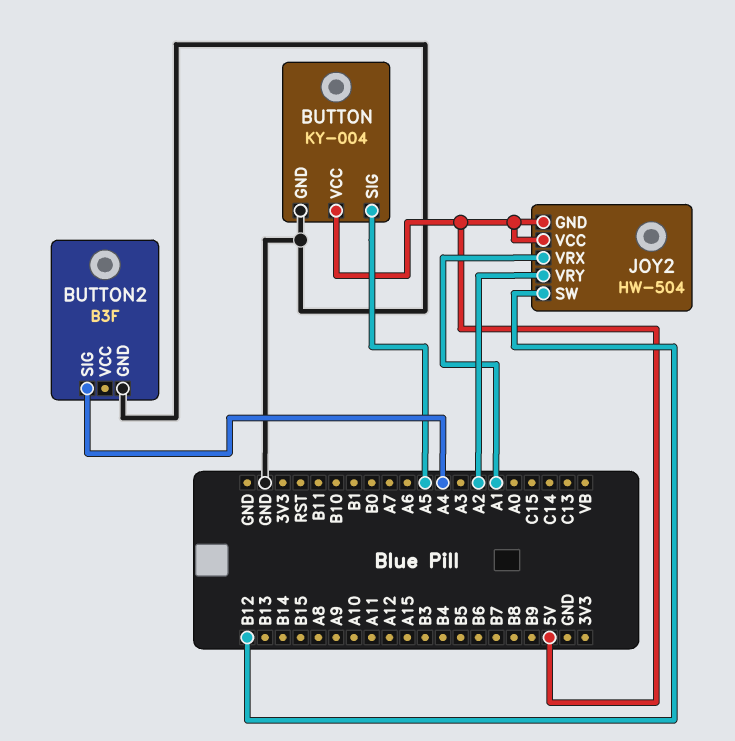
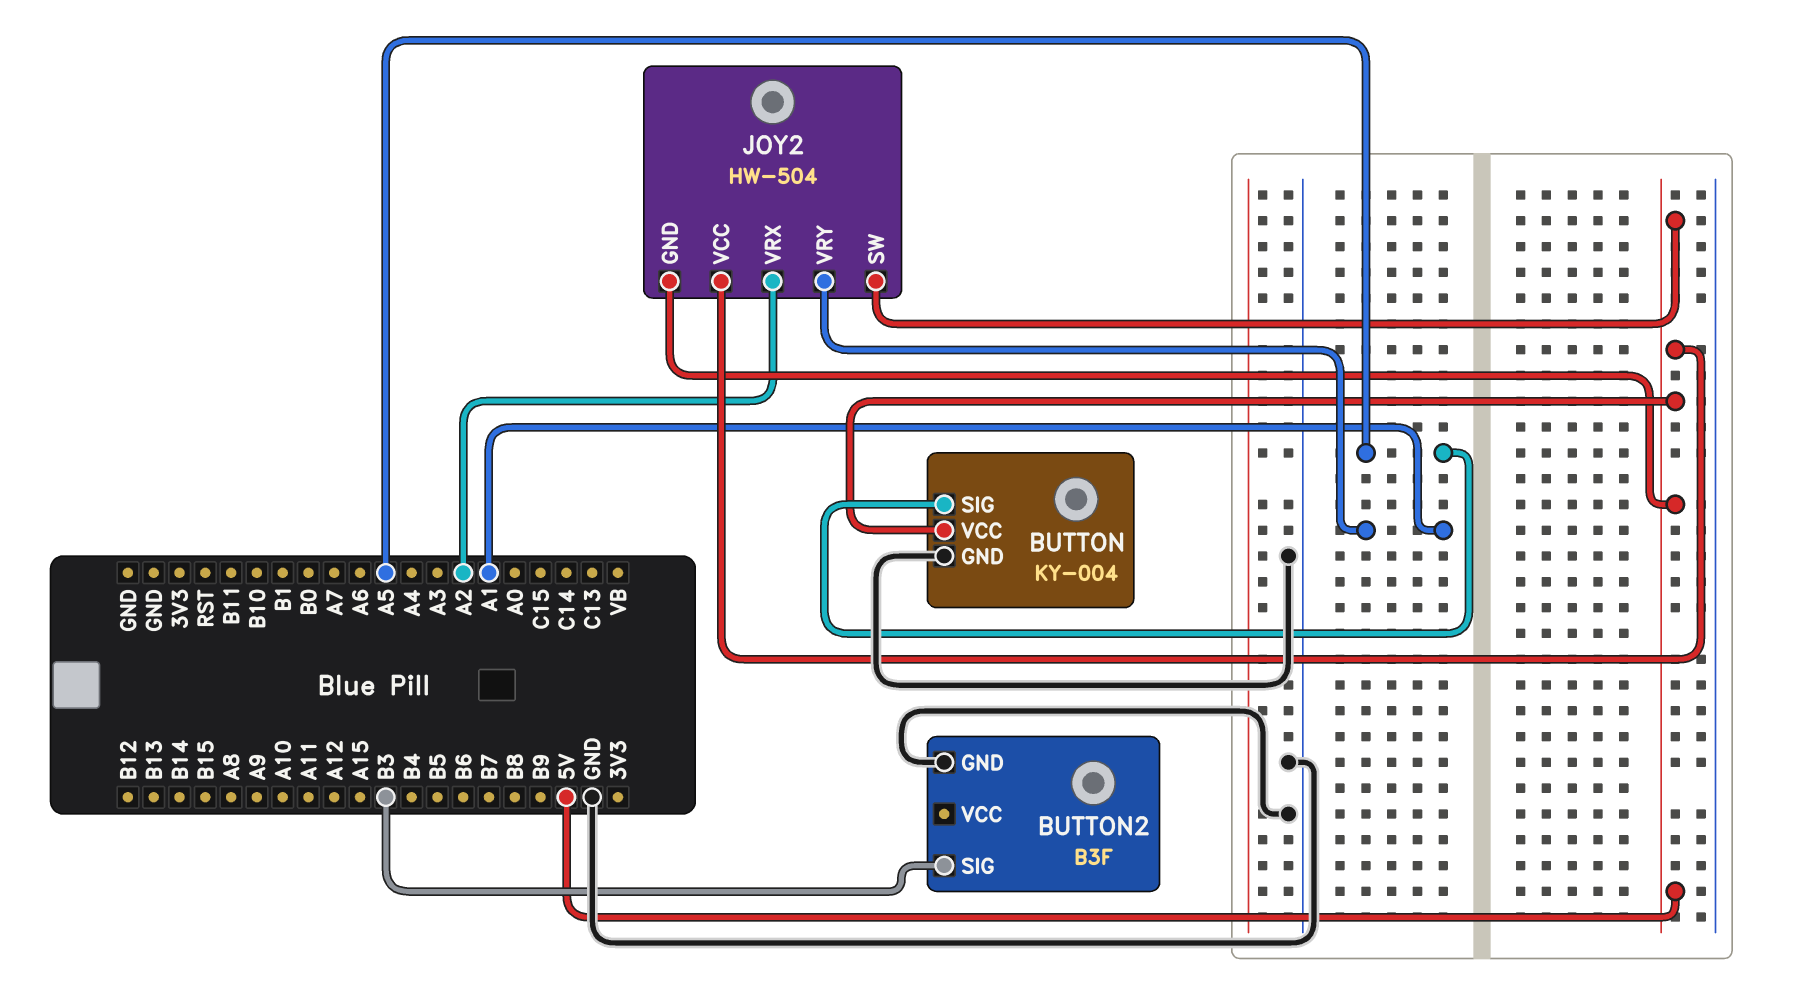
BUTTON2 pin SIG: A4 -> B3
JOY2 pin SW: B12 -> 5V
JOY2 pin VRX: A1 -> A2
JOY2 pin VRY: A2 -> A1

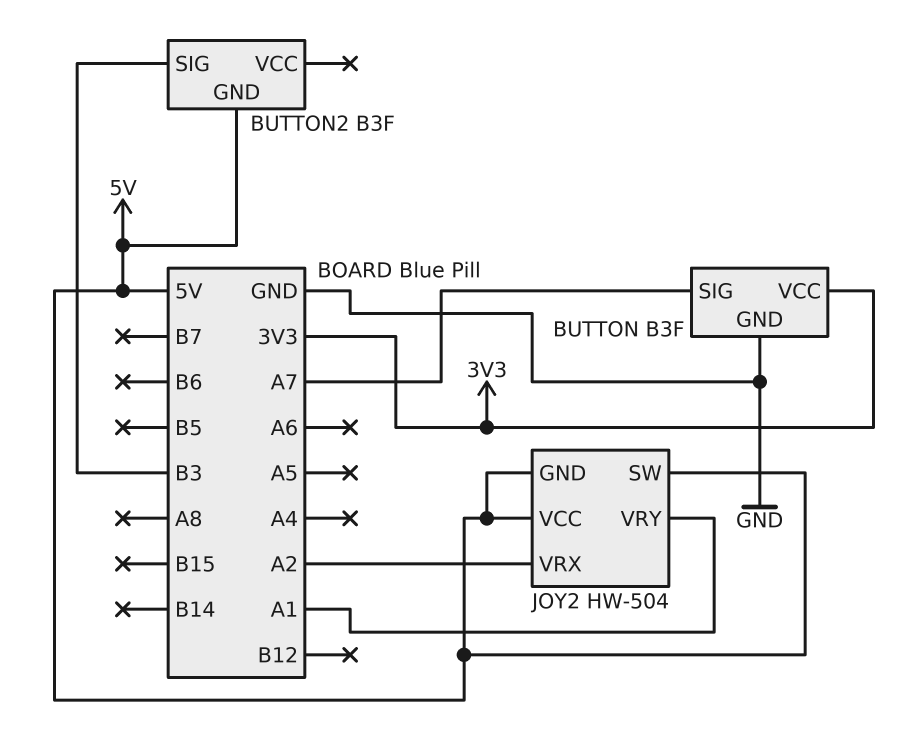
BUTTON: KY-004 -> B3F
BUTTON pin SIG: A5 -> A7
BUTTON pin VCC: 5V -> 3V3
BUTTON2 pin GND: GND -> 5V

